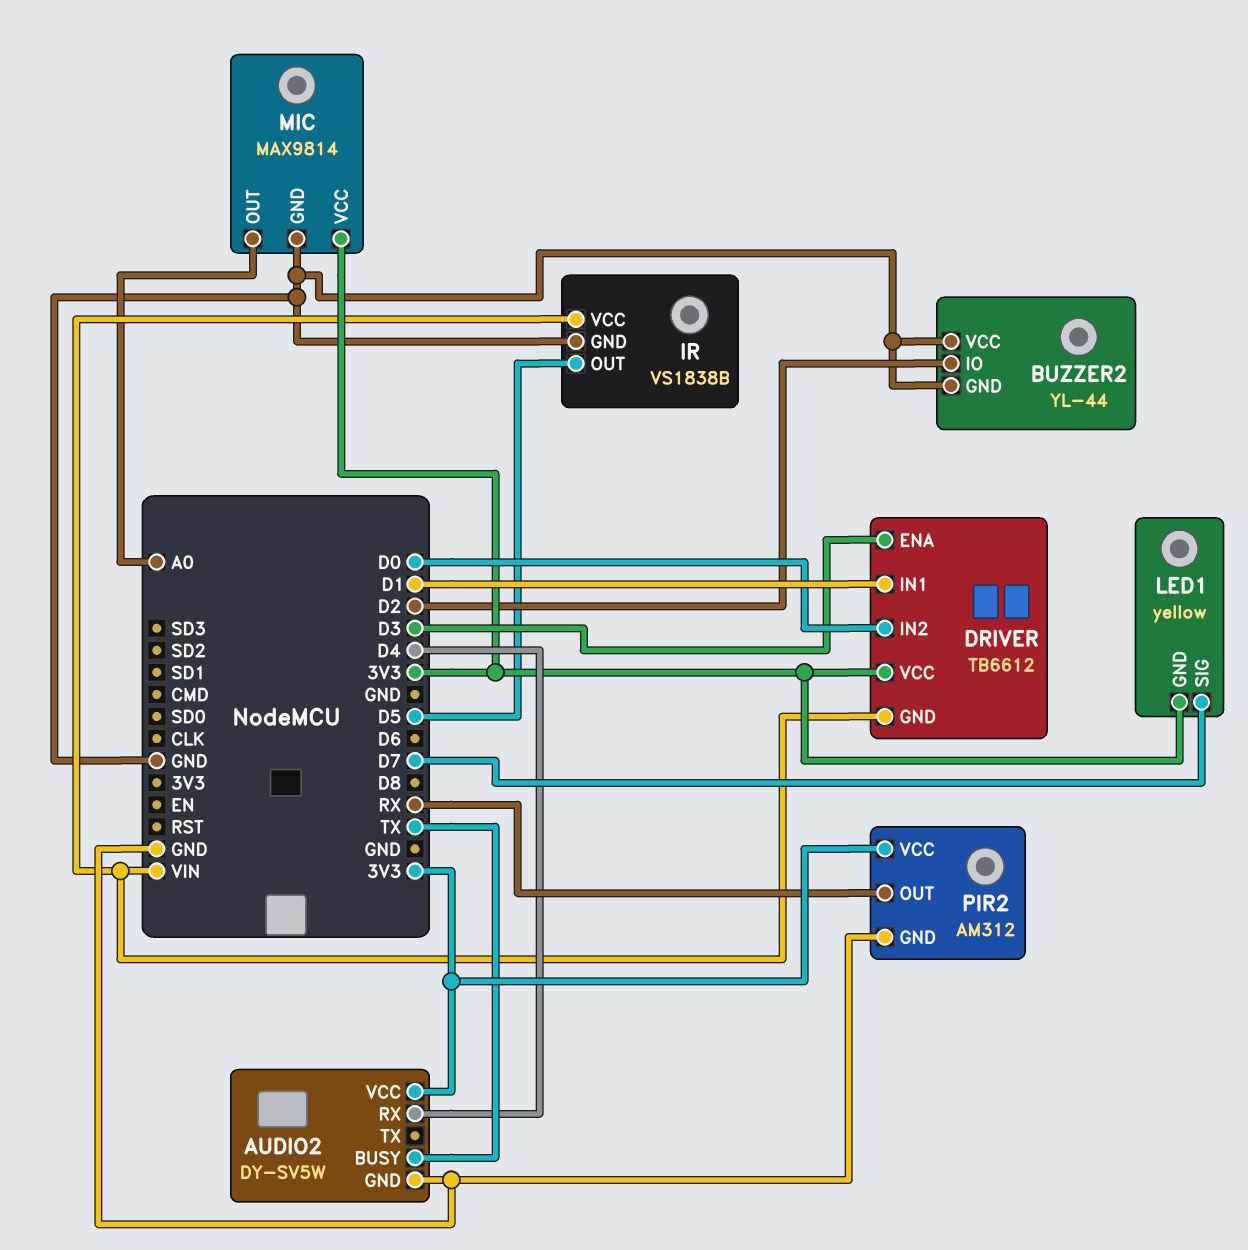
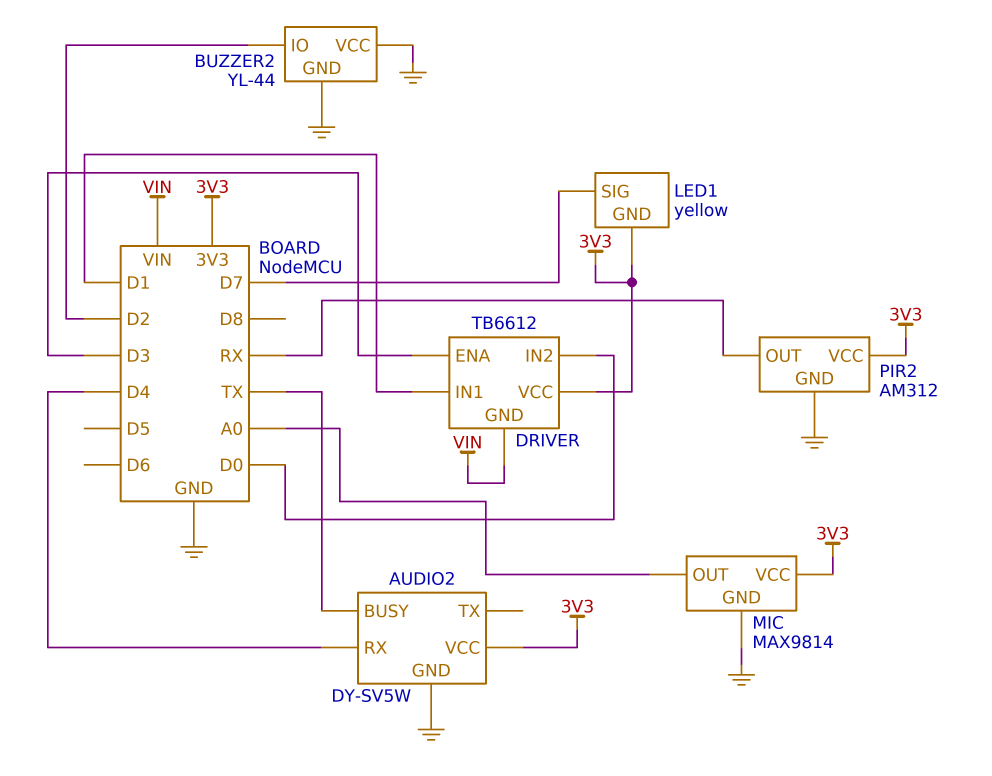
IR: VS1838B -> none
IR pin GND: GND -> none
IR pin OUT: D5 -> none
IR pin VCC: VIN -> none

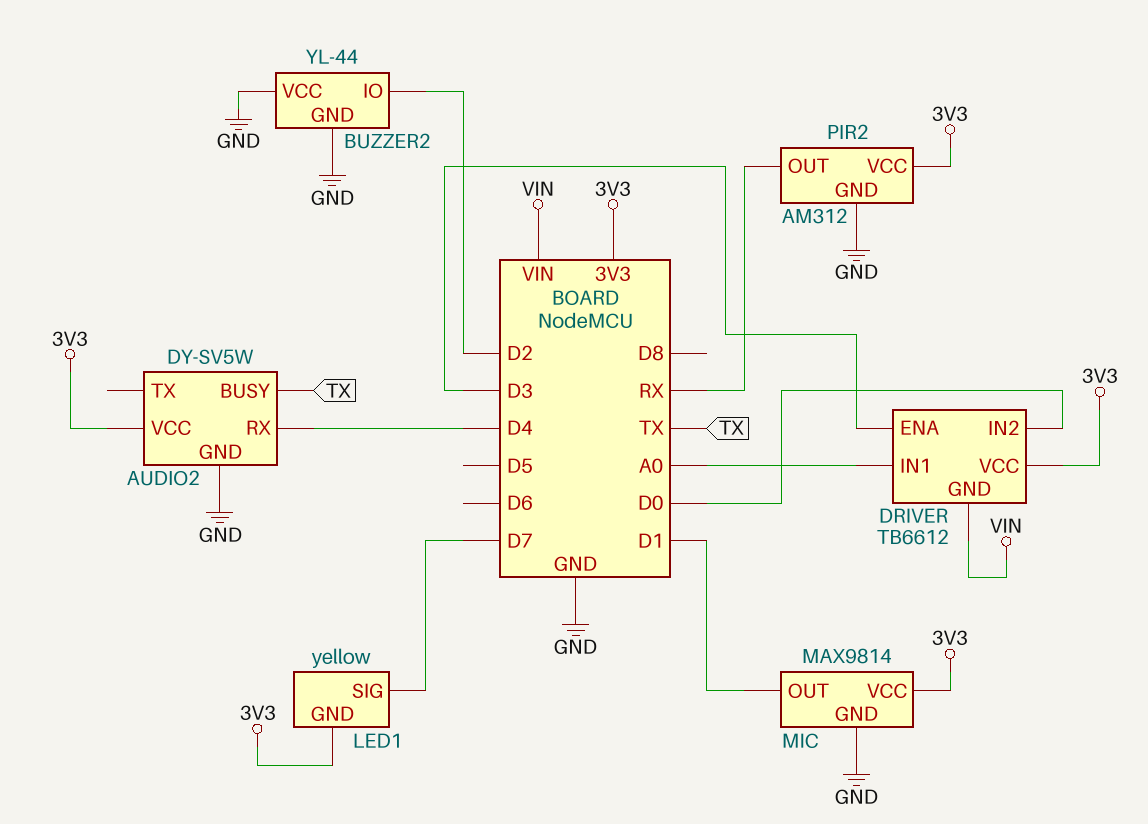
DRIVER pin IN1: D1 -> A0
MIC pin OUT: A0 -> D1

